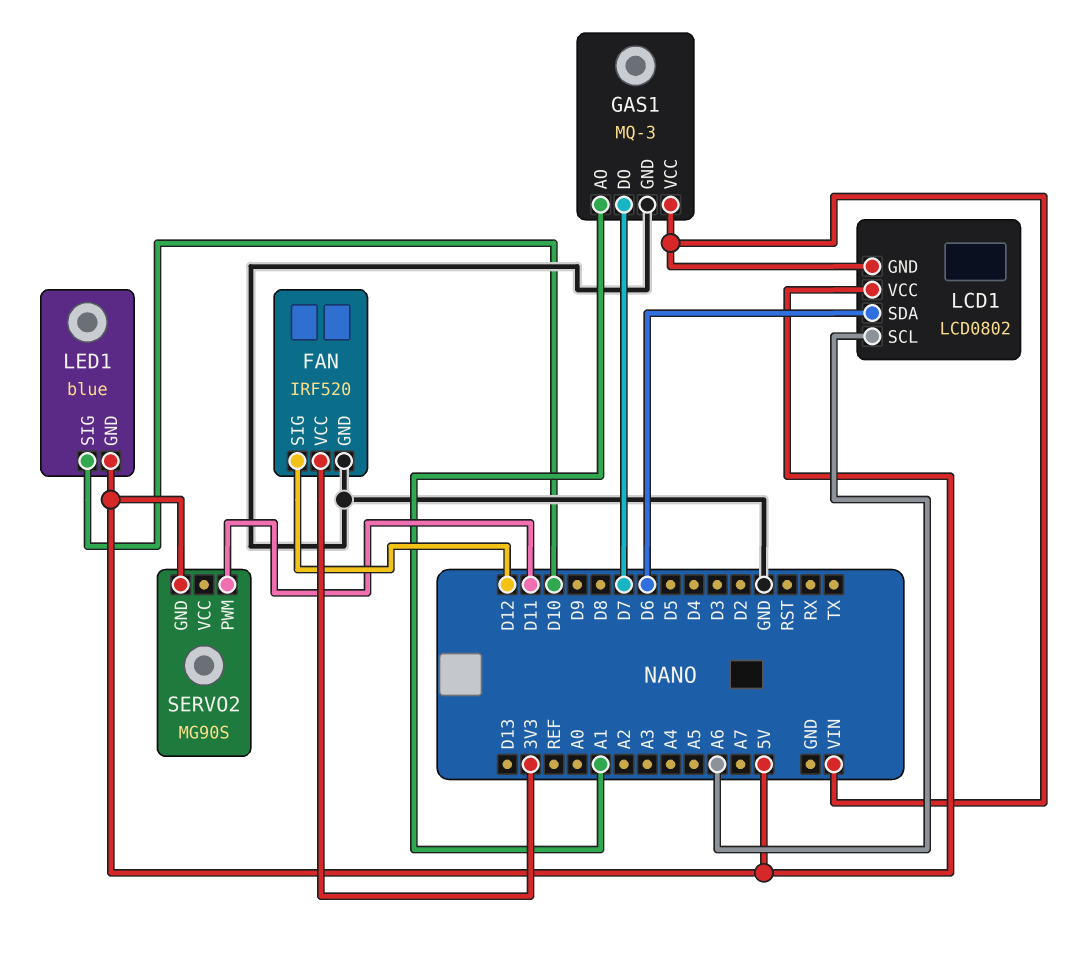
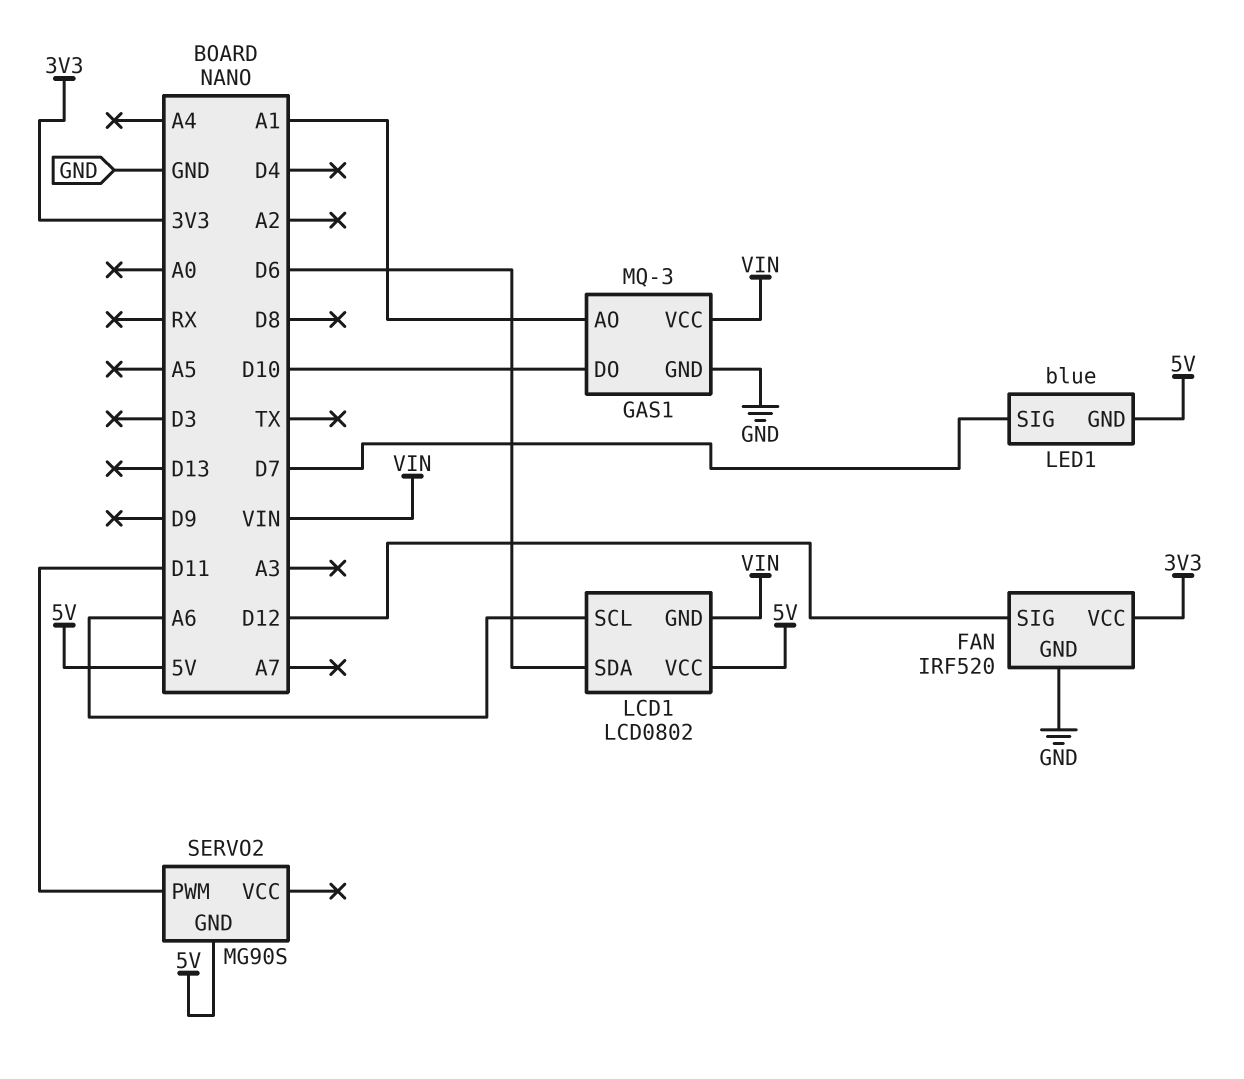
GAS1 pin DO: D7 -> D10
LED1 pin SIG: D10 -> D7

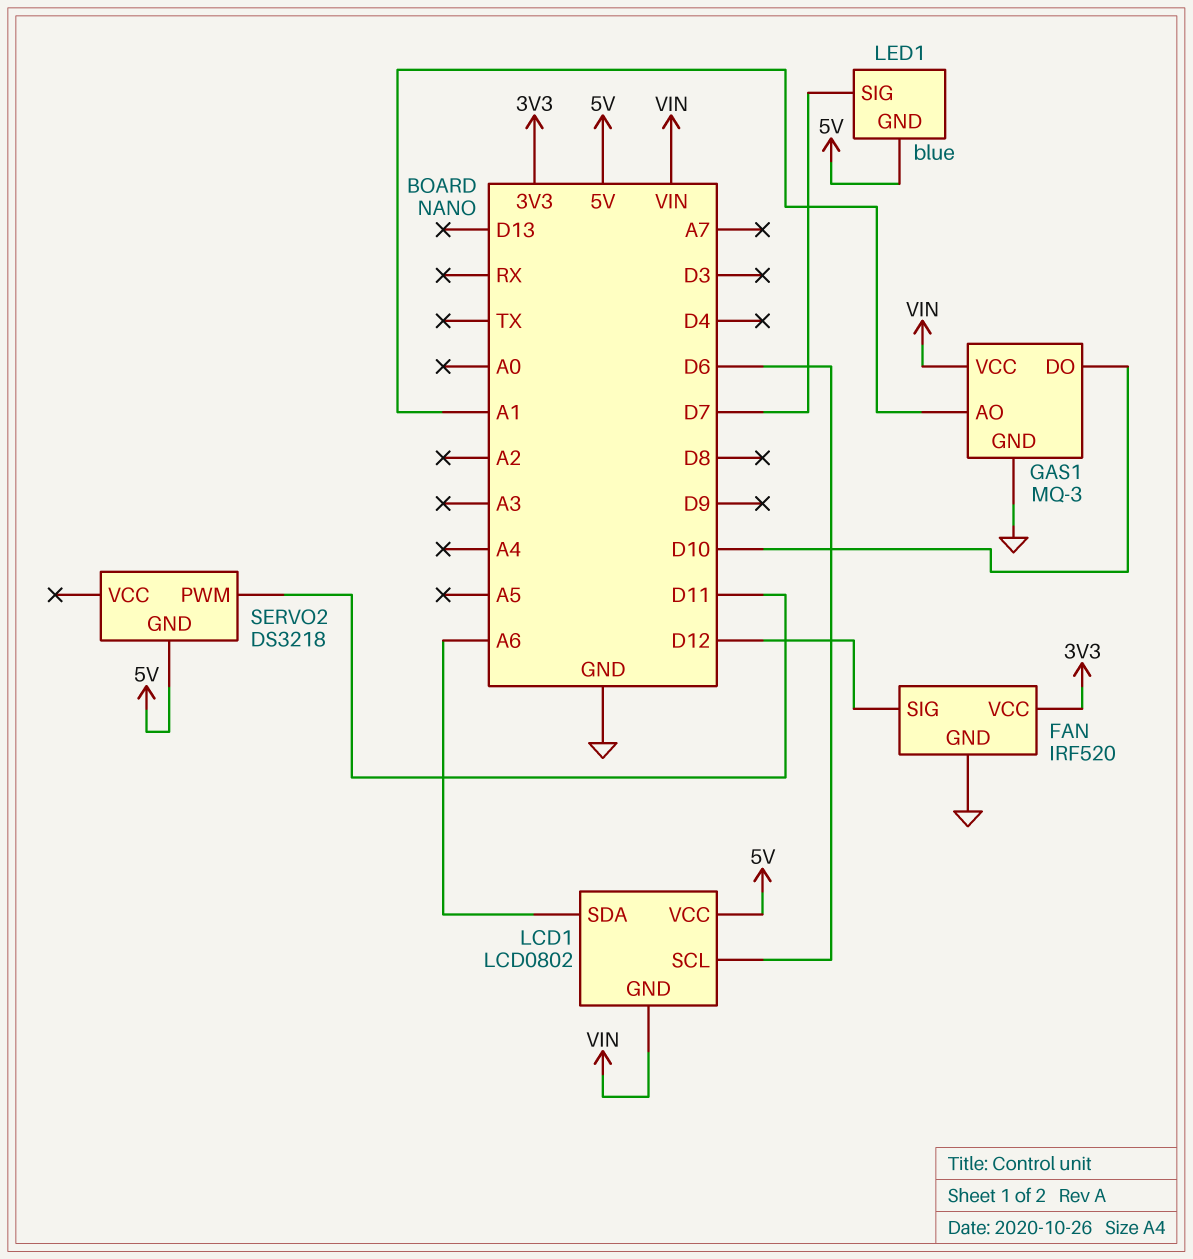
LCD1 pin SCL: A6 -> D6
LCD1 pin SDA: D6 -> A6
SERVO2: MG90S -> DS3218

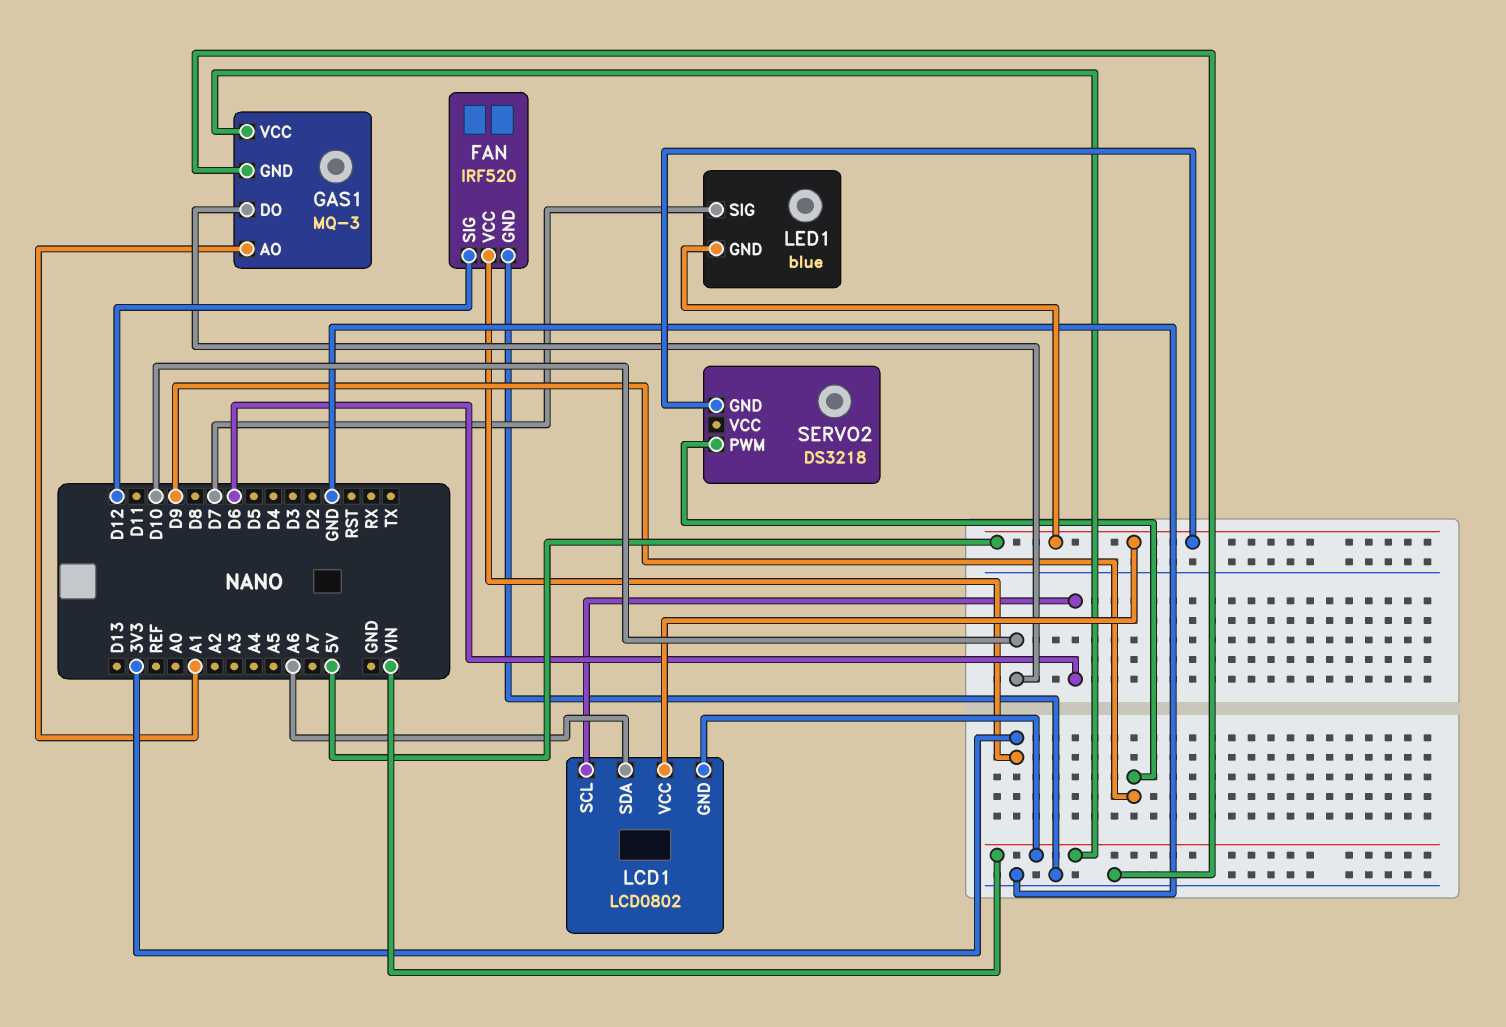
SERVO2 pin PWM: D11 -> D9

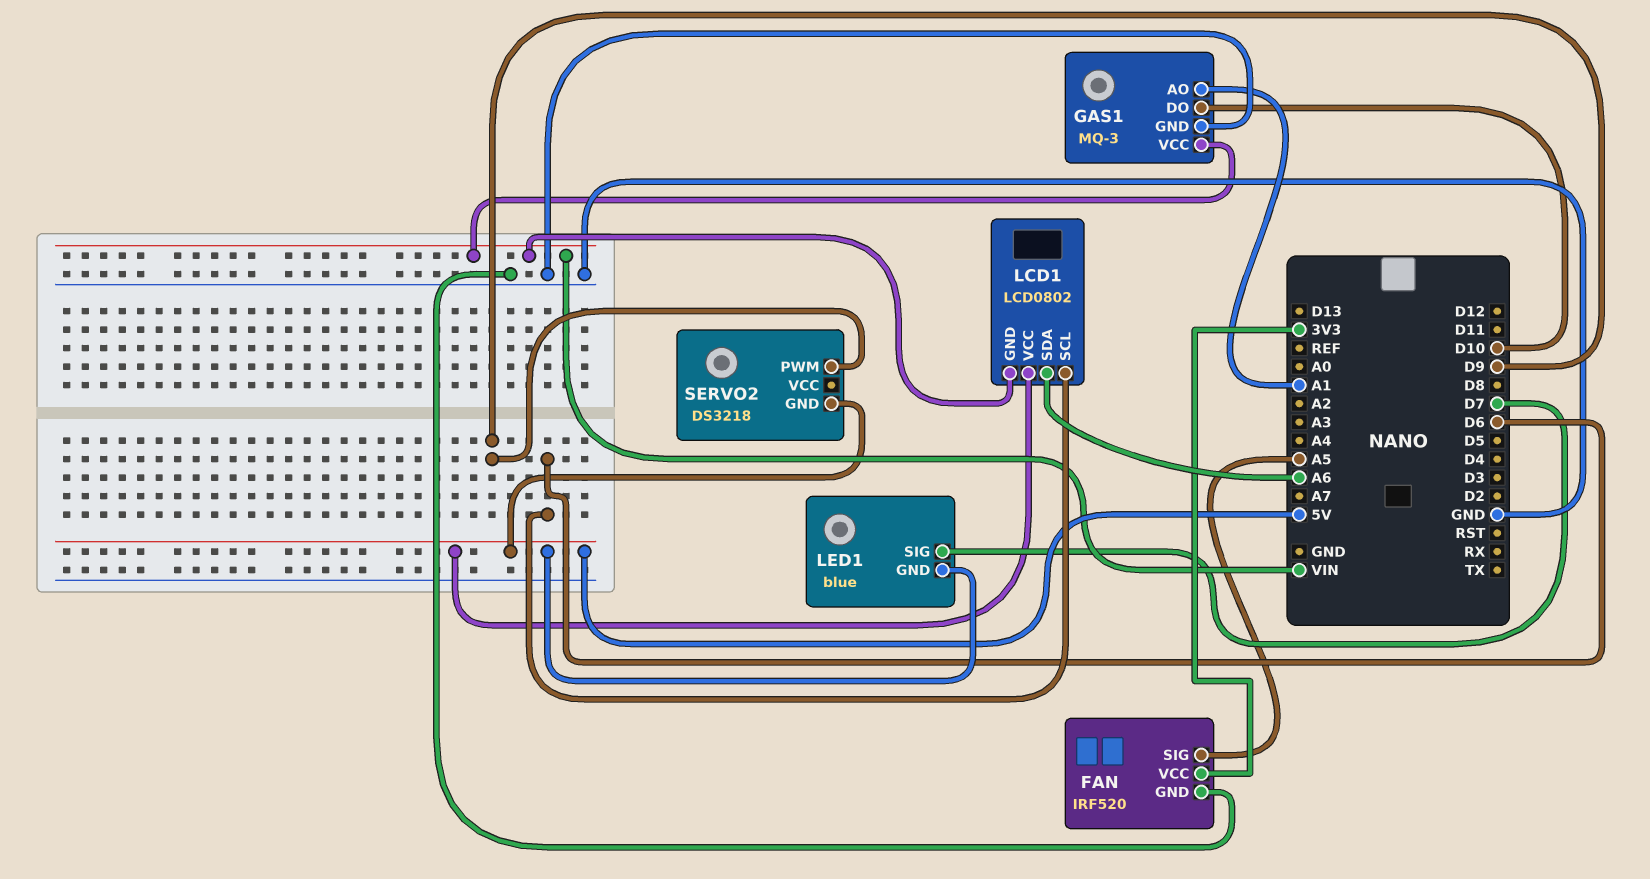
FAN pin SIG: D12 -> A5

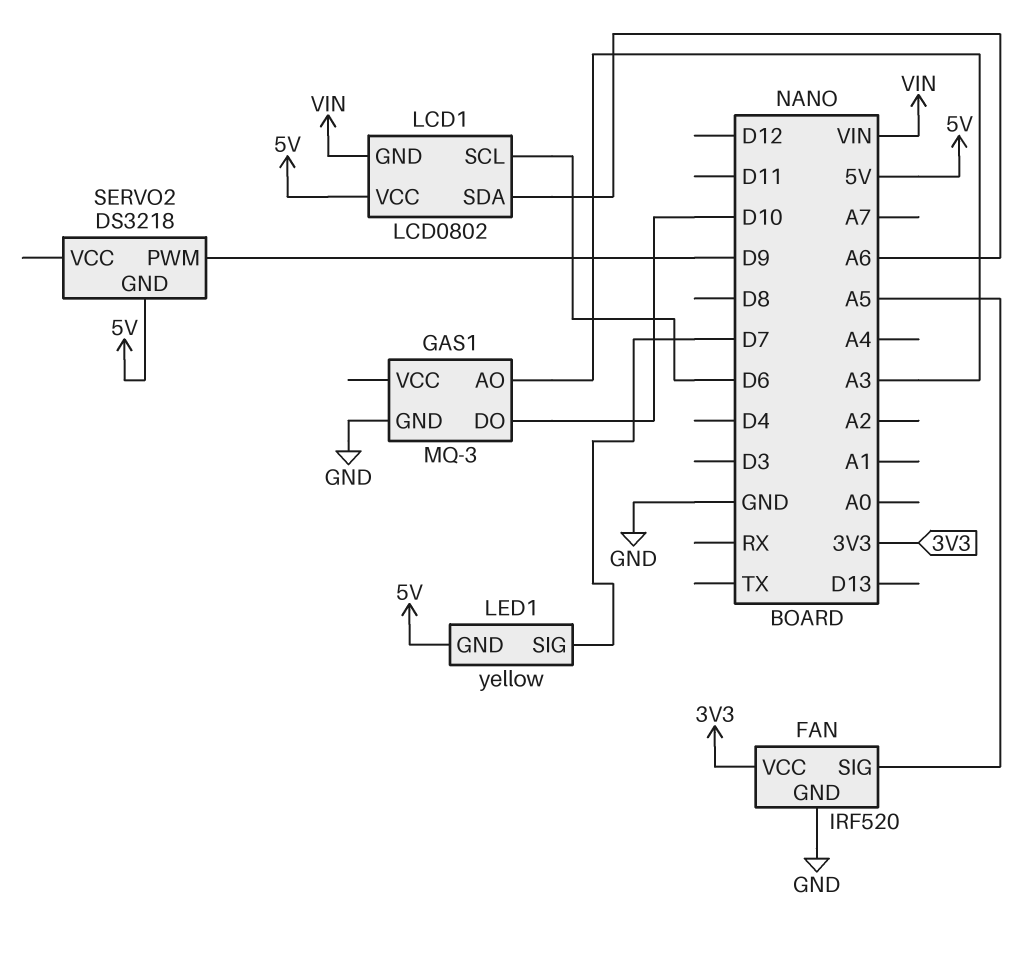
GAS1 pin AO: A1 -> A3
GAS1 pin VCC: VIN -> none
LED1: blue -> yellow

